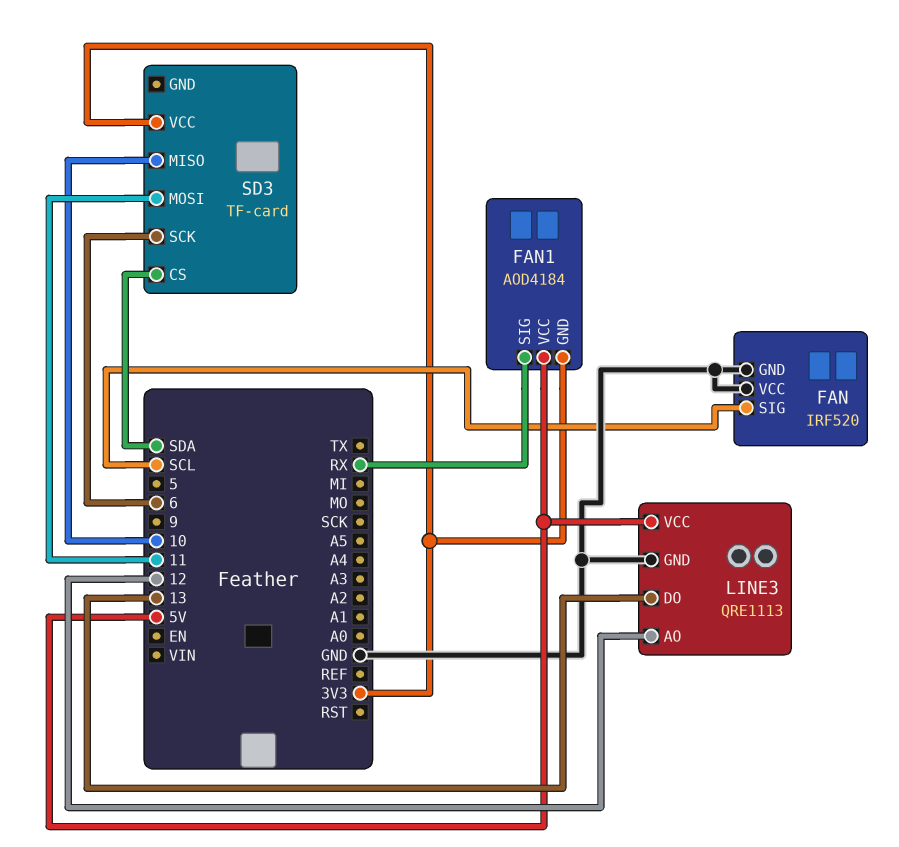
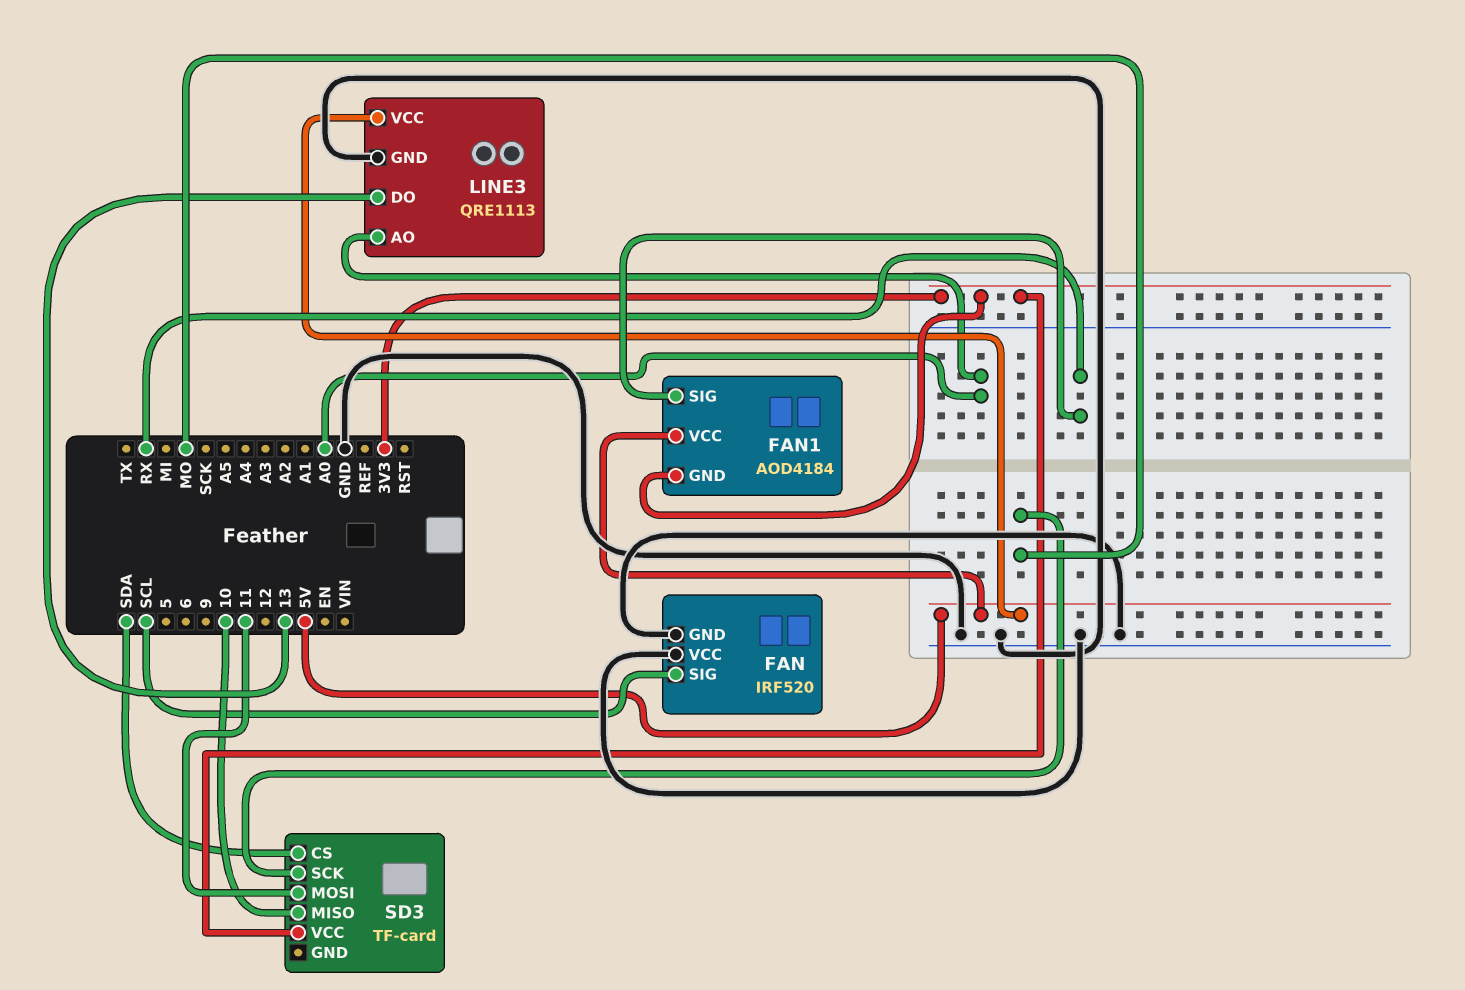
LINE3 pin AO: 12 -> A0
SD3 pin SCK: 6 -> MO

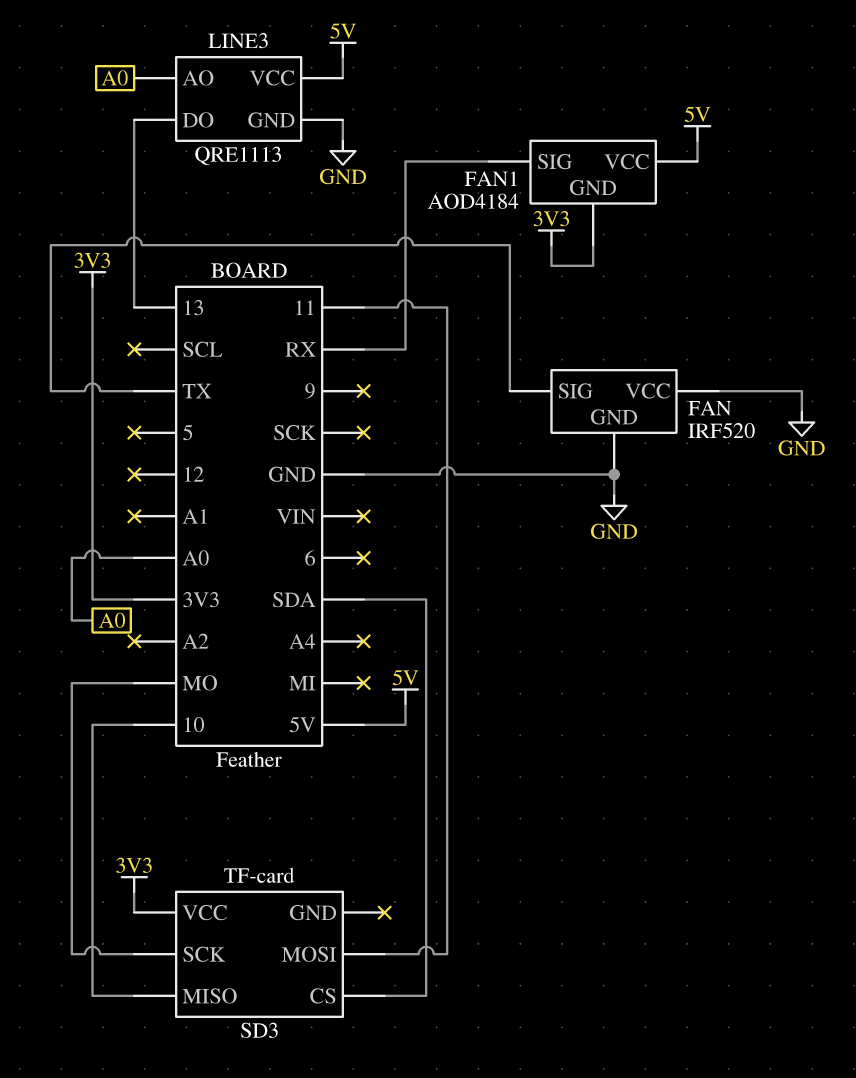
FAN pin SIG: SCL -> TX

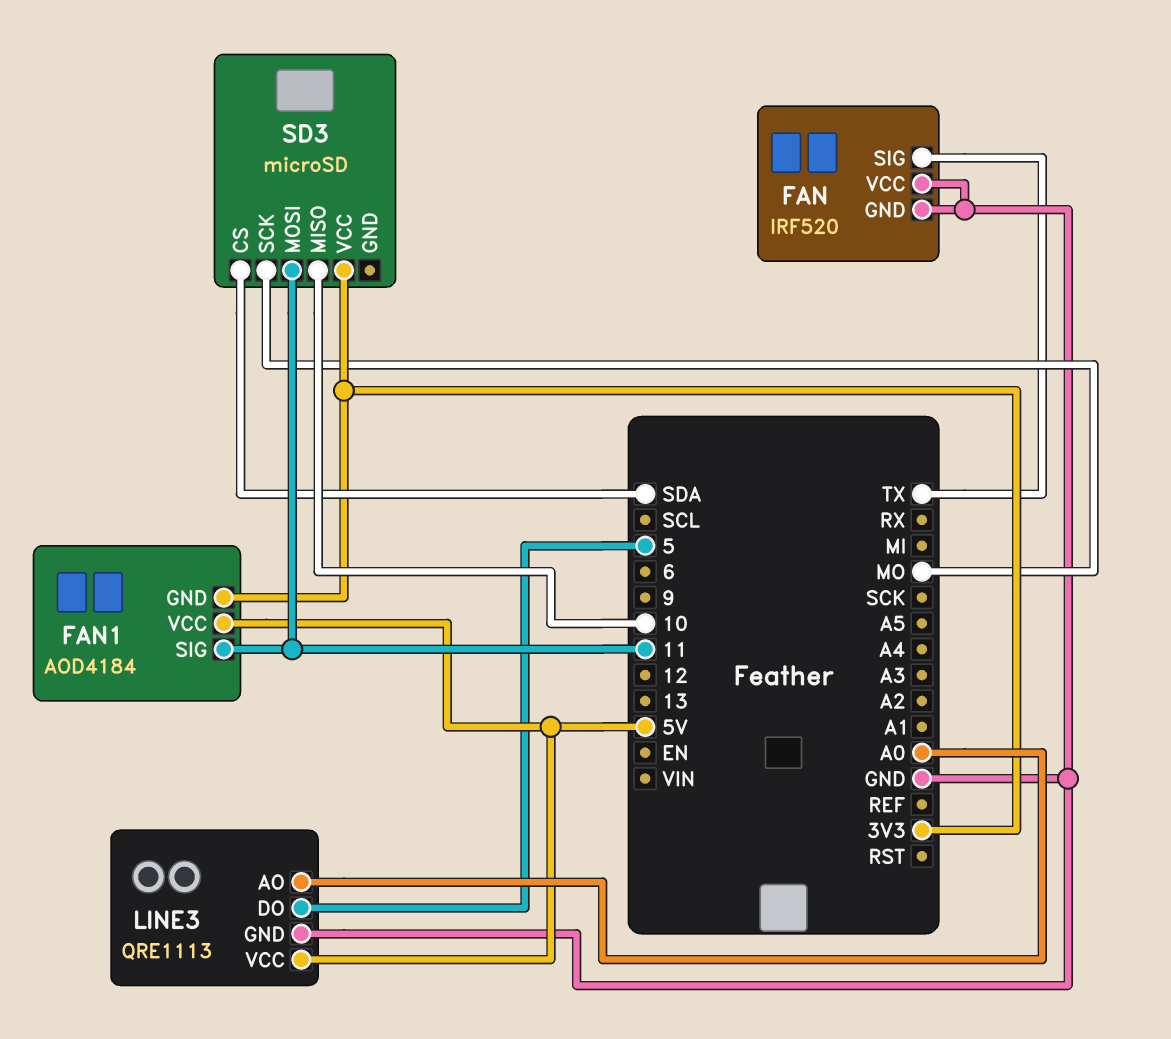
FAN1 pin SIG: RX -> 11
LINE3 pin DO: 13 -> 5
SD3: TF-card -> microSD

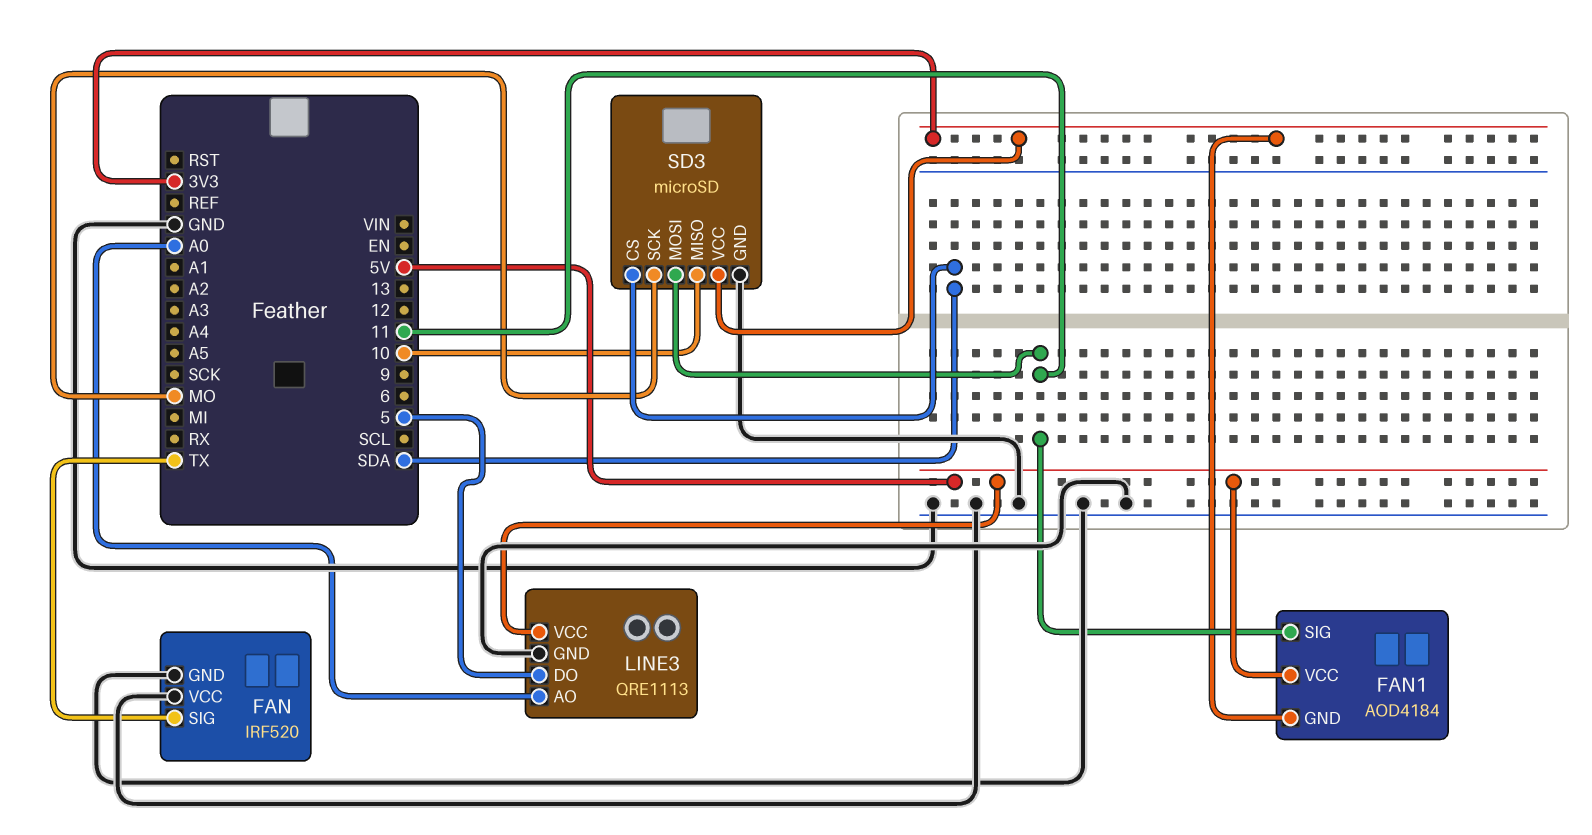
SD3 pin GND: none -> GND

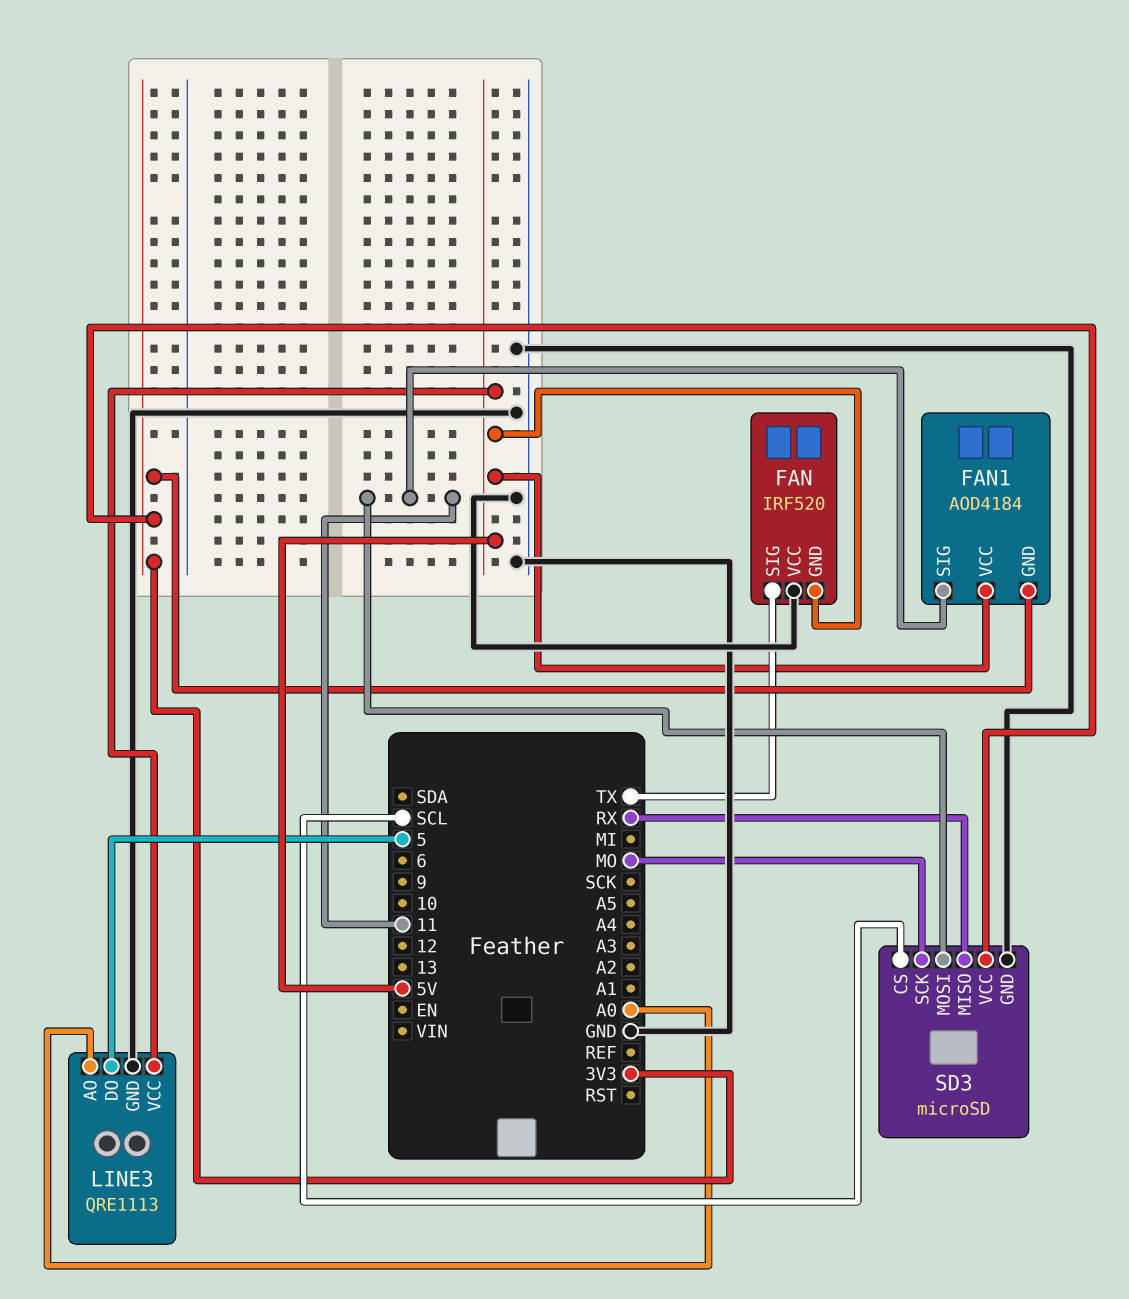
FAN pin GND: GND -> 5V
SD3 pin CS: SDA -> SCL
SD3 pin MISO: 10 -> RX

